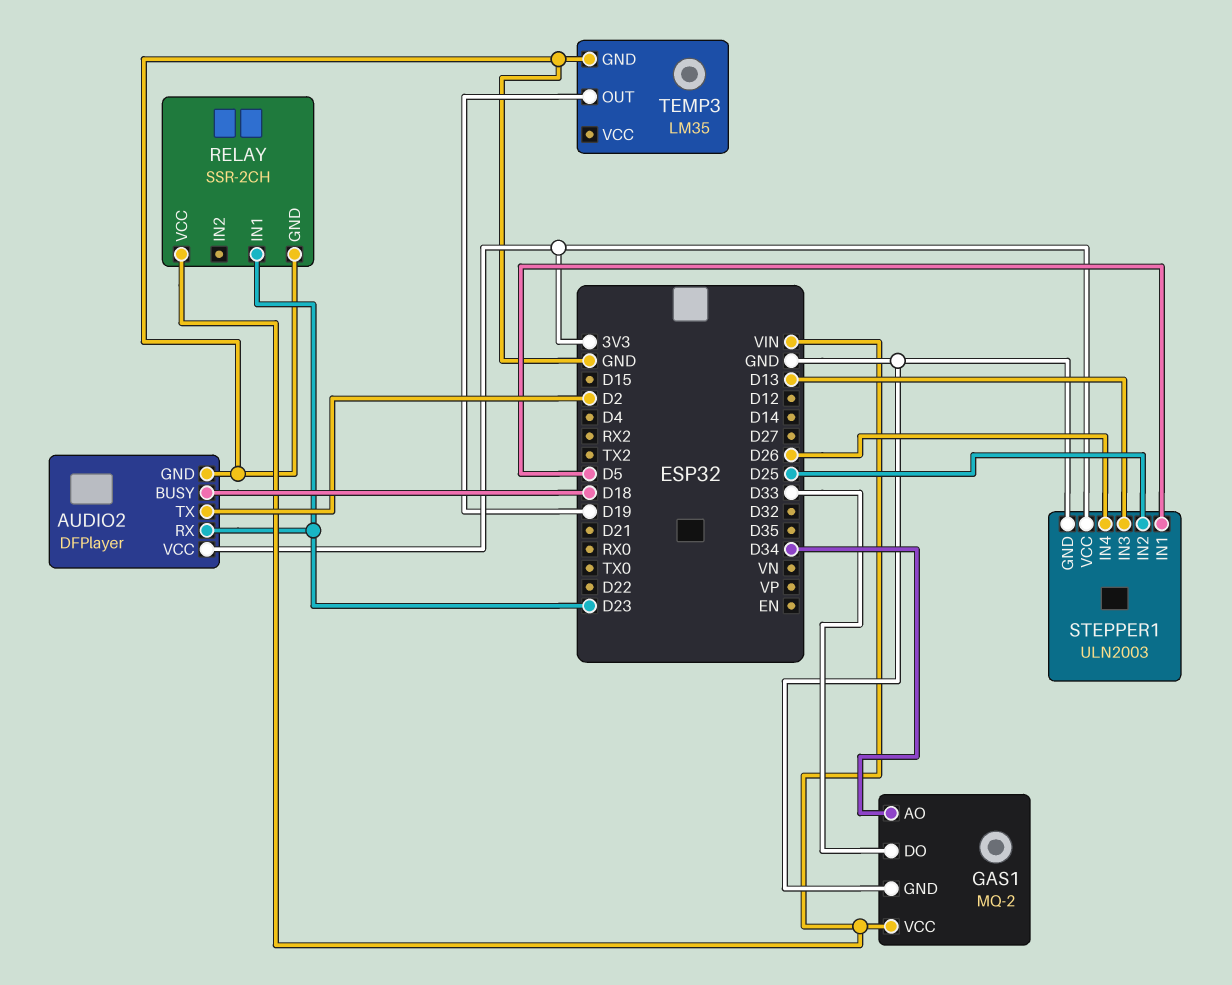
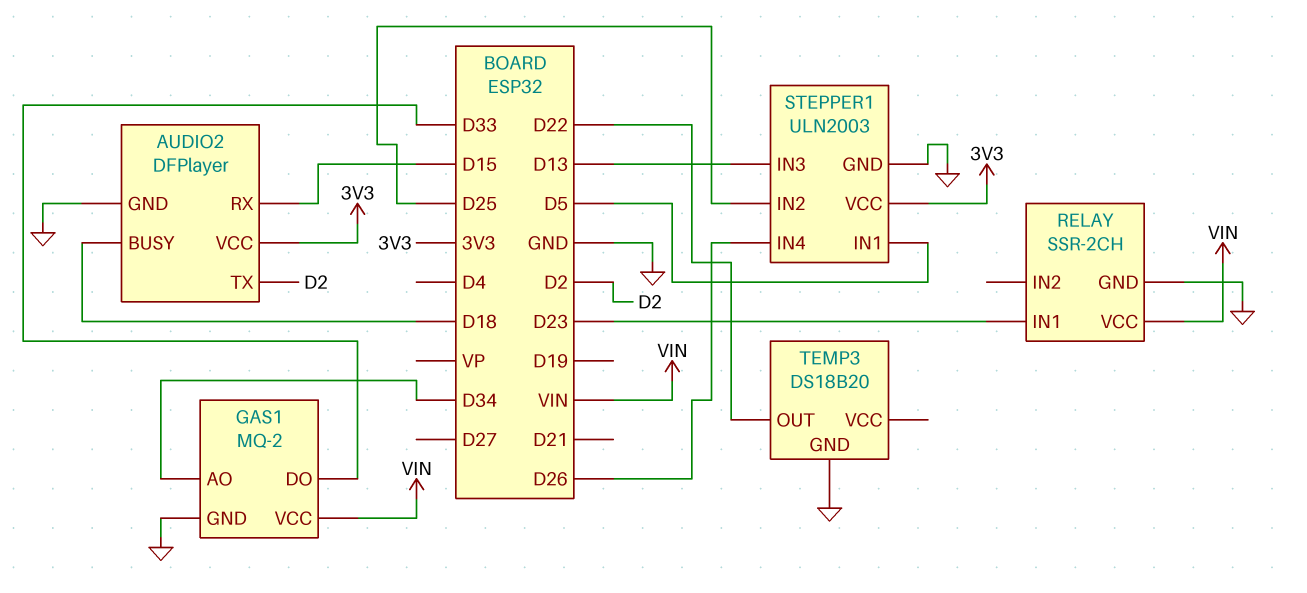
AUDIO2 pin RX: D23 -> D15
TEMP3: LM35 -> DS18B20
TEMP3 pin OUT: D19 -> D22

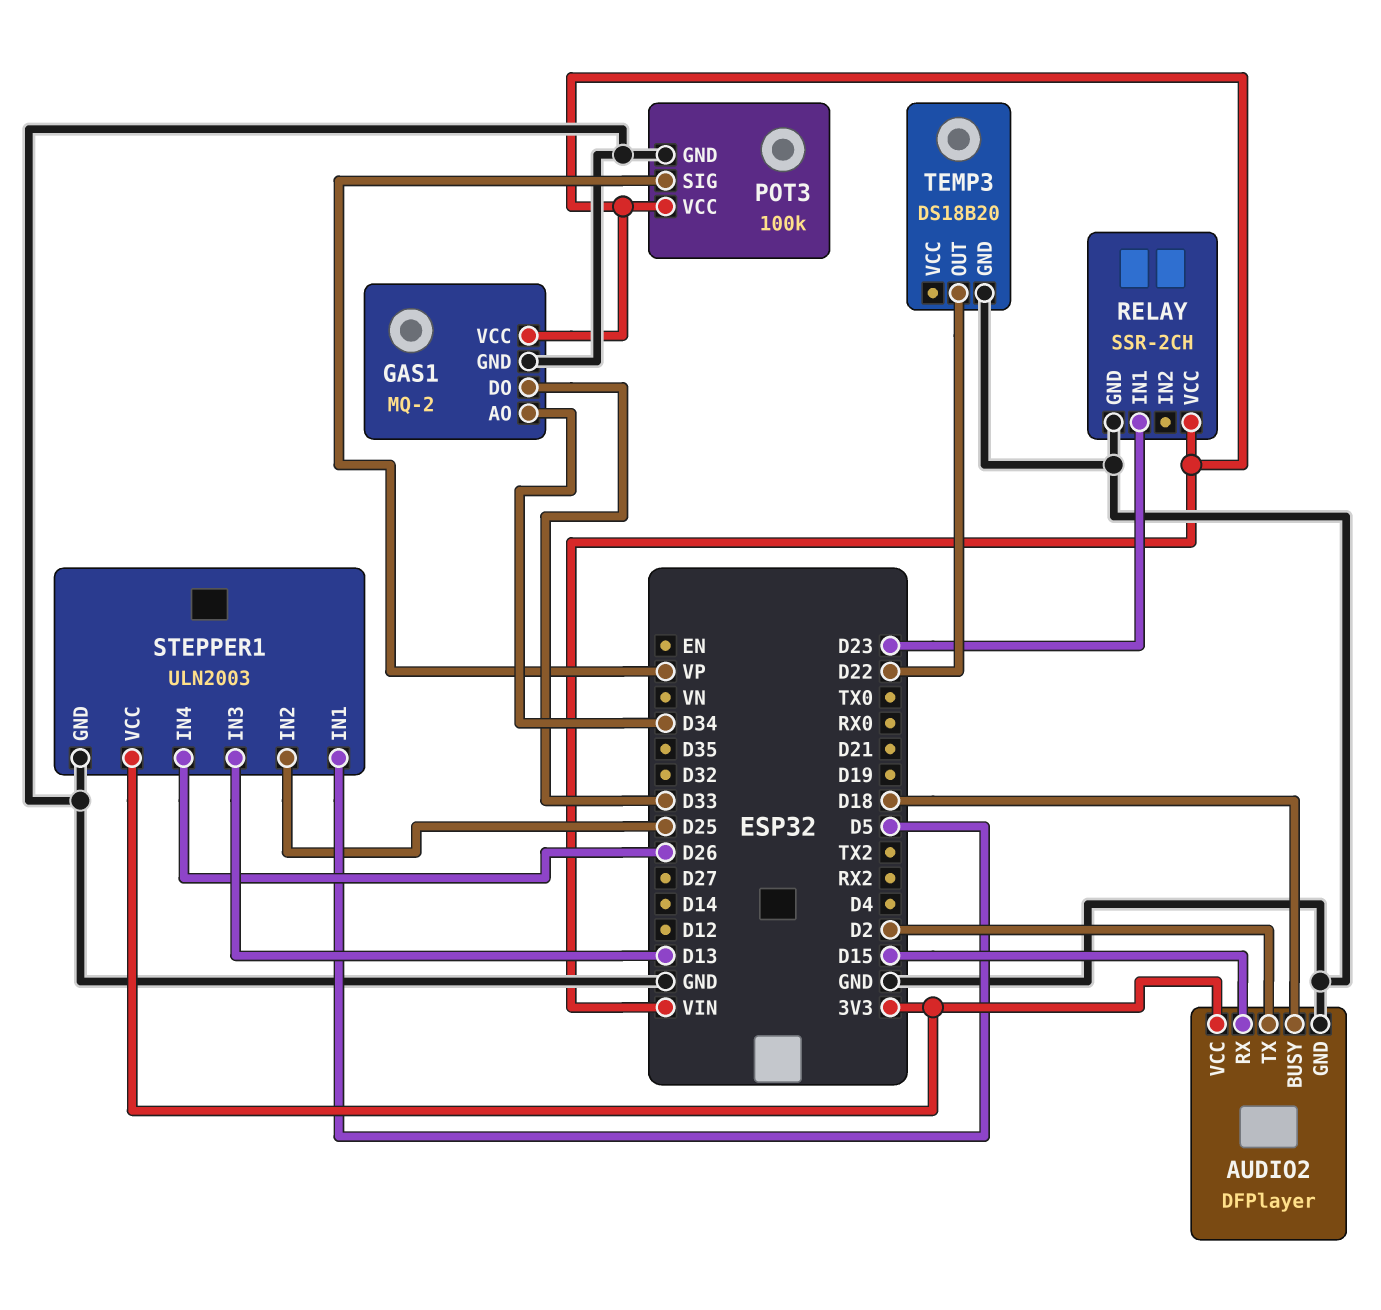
POT3: none -> 100k
POT3 pin GND: none -> GND
POT3 pin SIG: none -> VP
POT3 pin VCC: none -> VIN

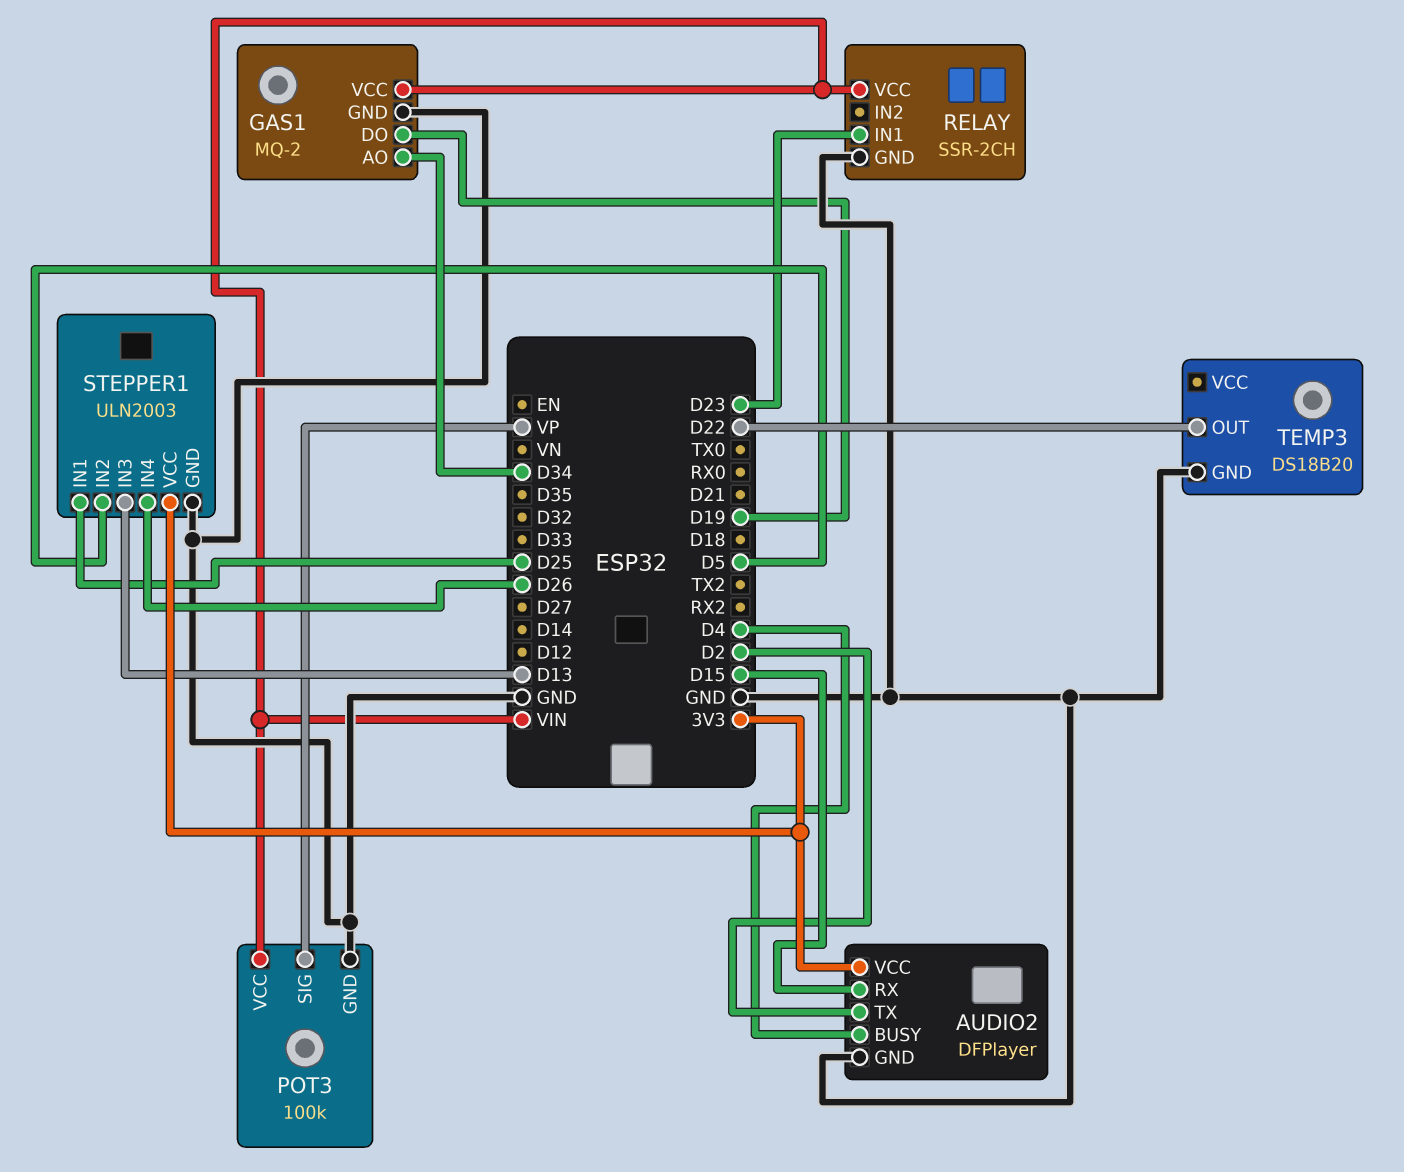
AUDIO2 pin BUSY: D18 -> D4
GAS1 pin DO: D33 -> D19
STEPPER1 pin IN1: D5 -> D25
STEPPER1 pin IN2: D25 -> D5

